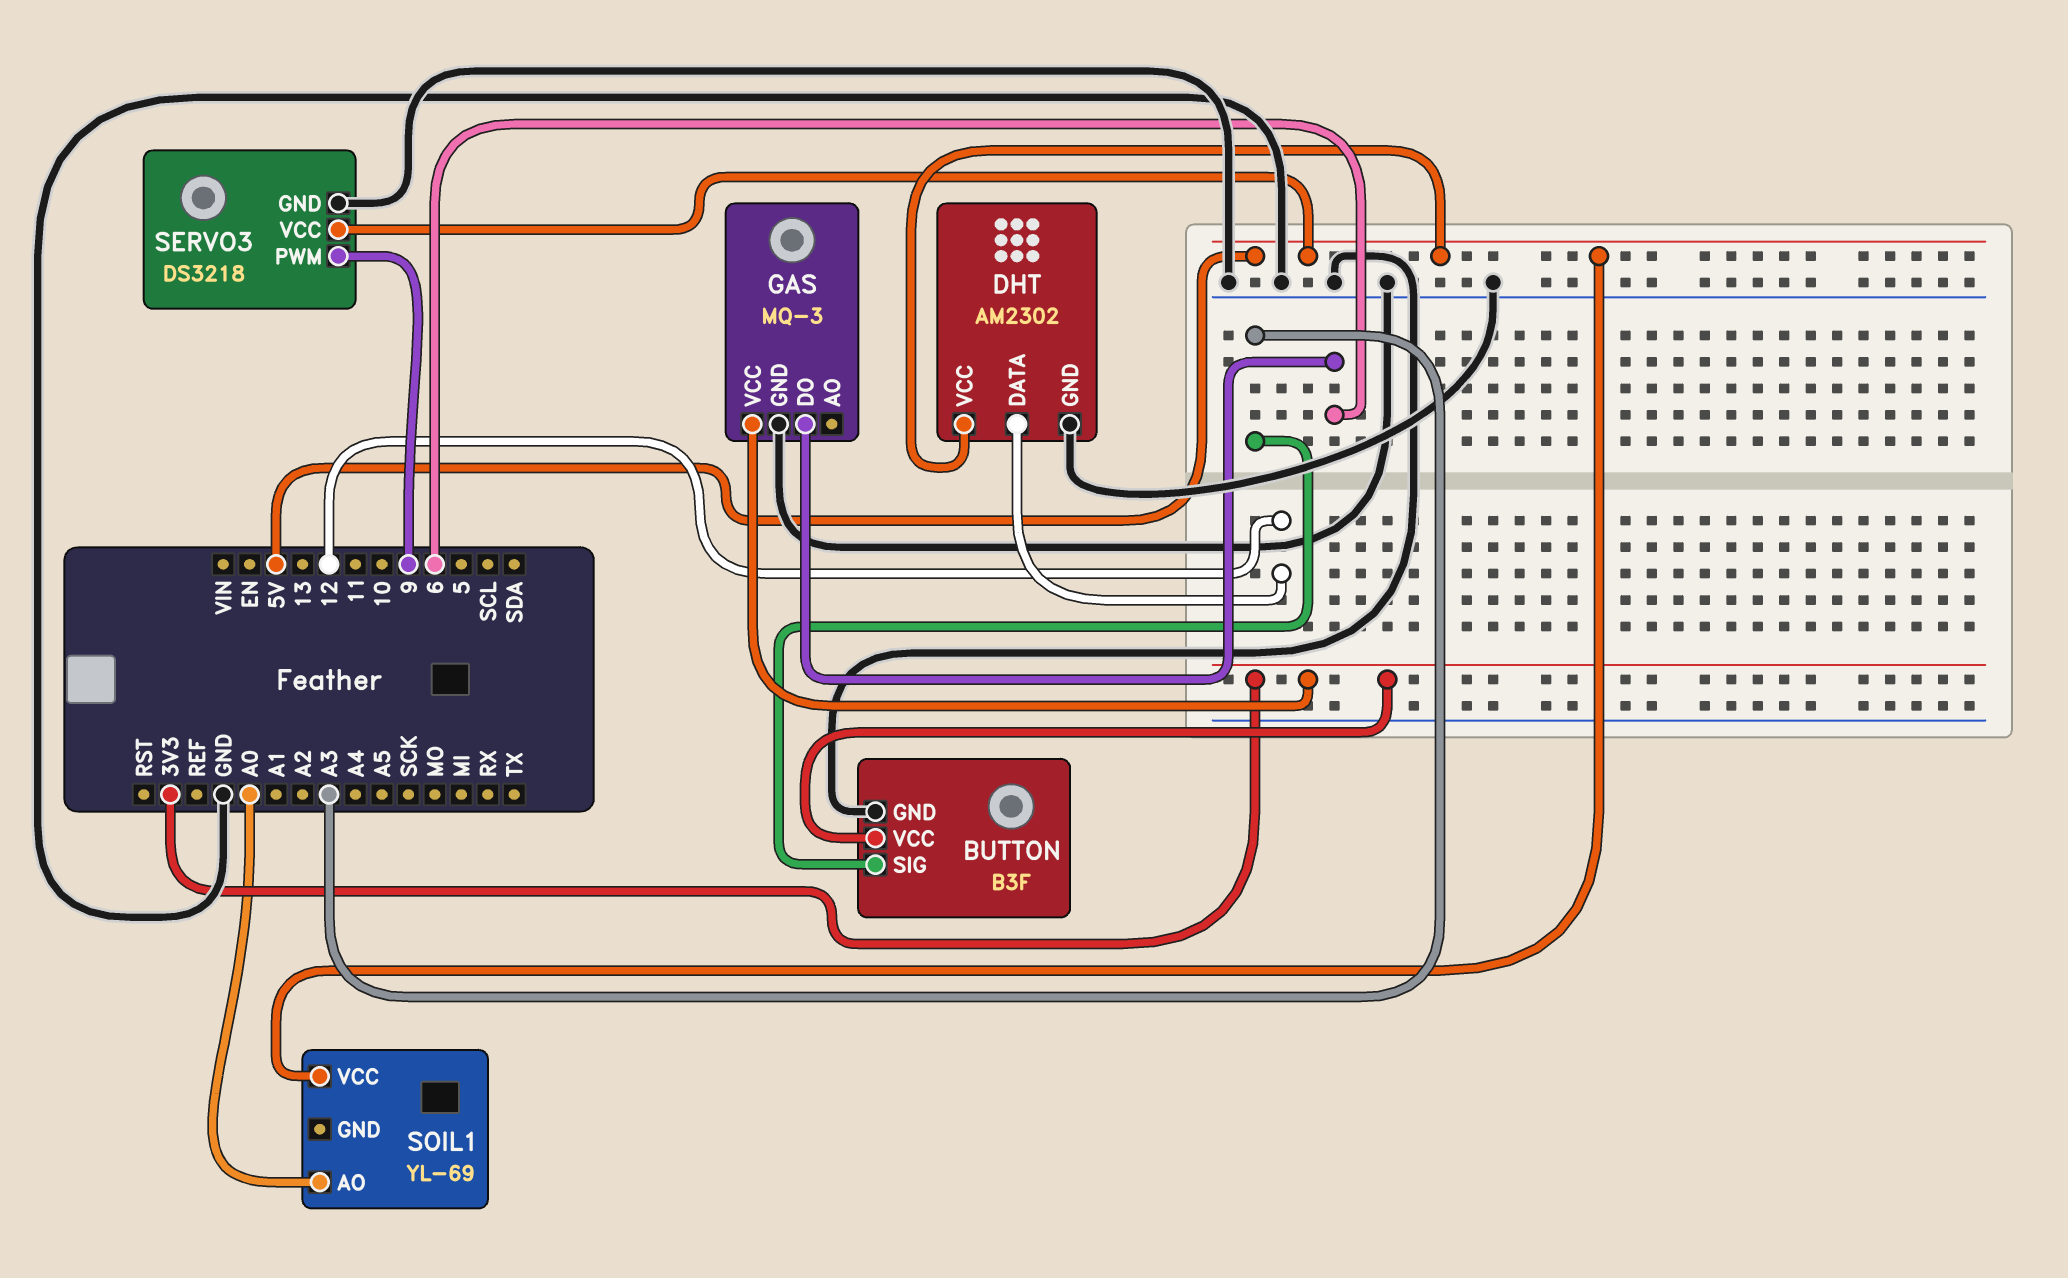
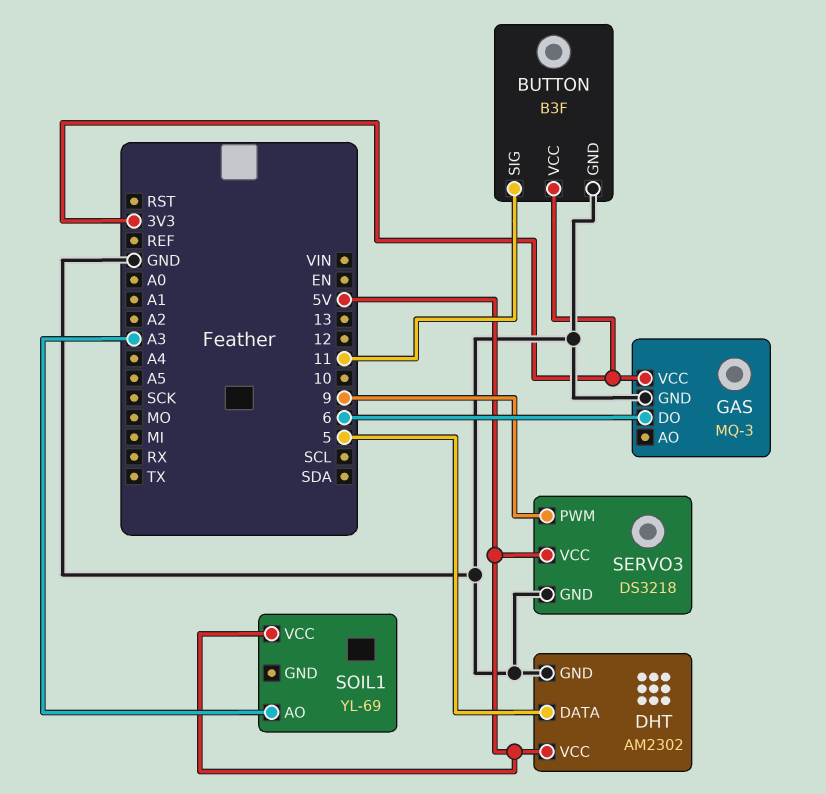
BUTTON pin SIG: A3 -> 11
DHT pin DATA: 12 -> 5
SOIL1 pin AO: A0 -> A3

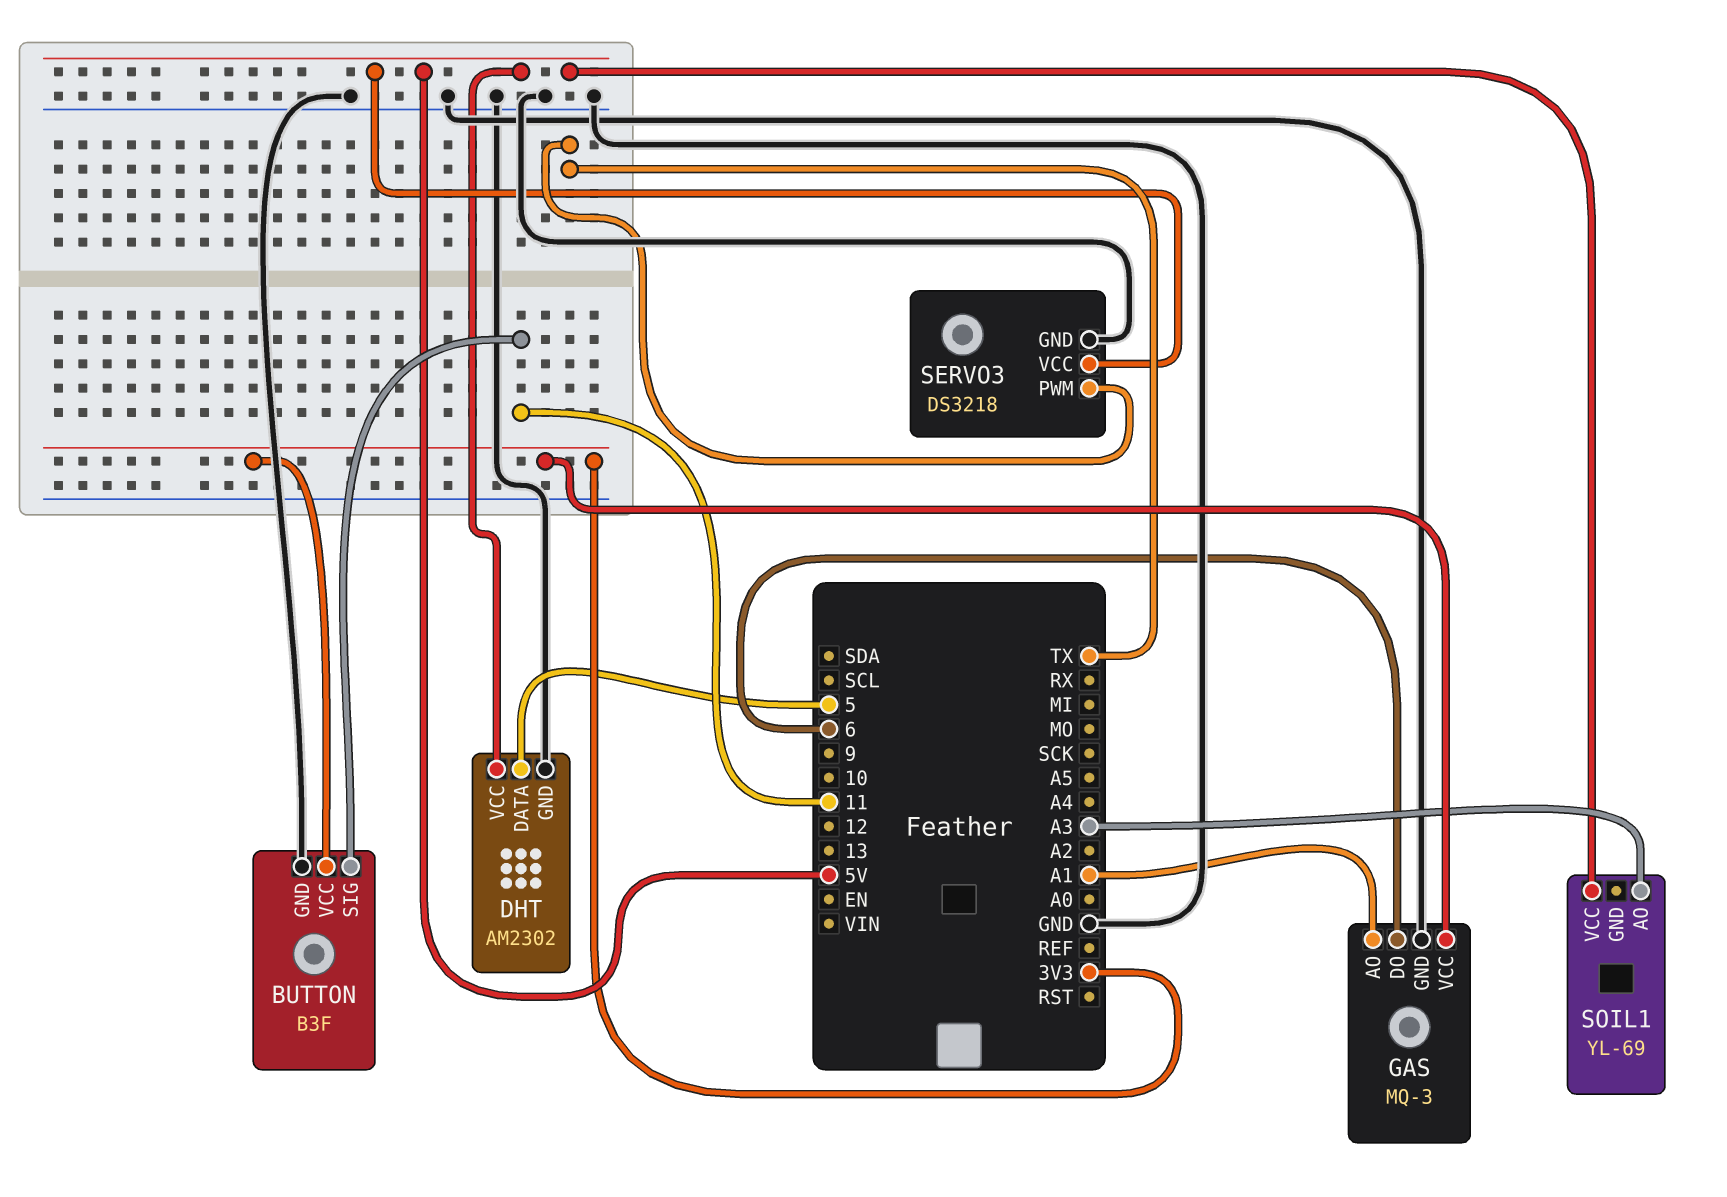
GAS pin AO: none -> A1
SERVO3 pin PWM: 9 -> TX

